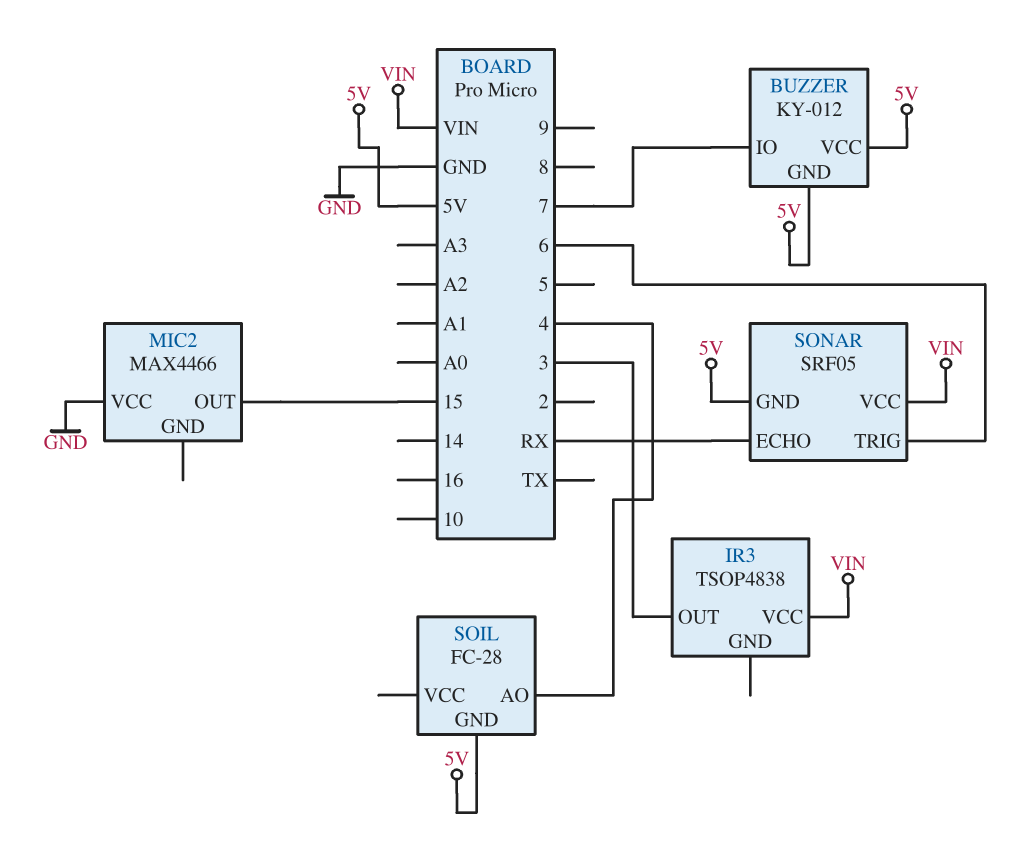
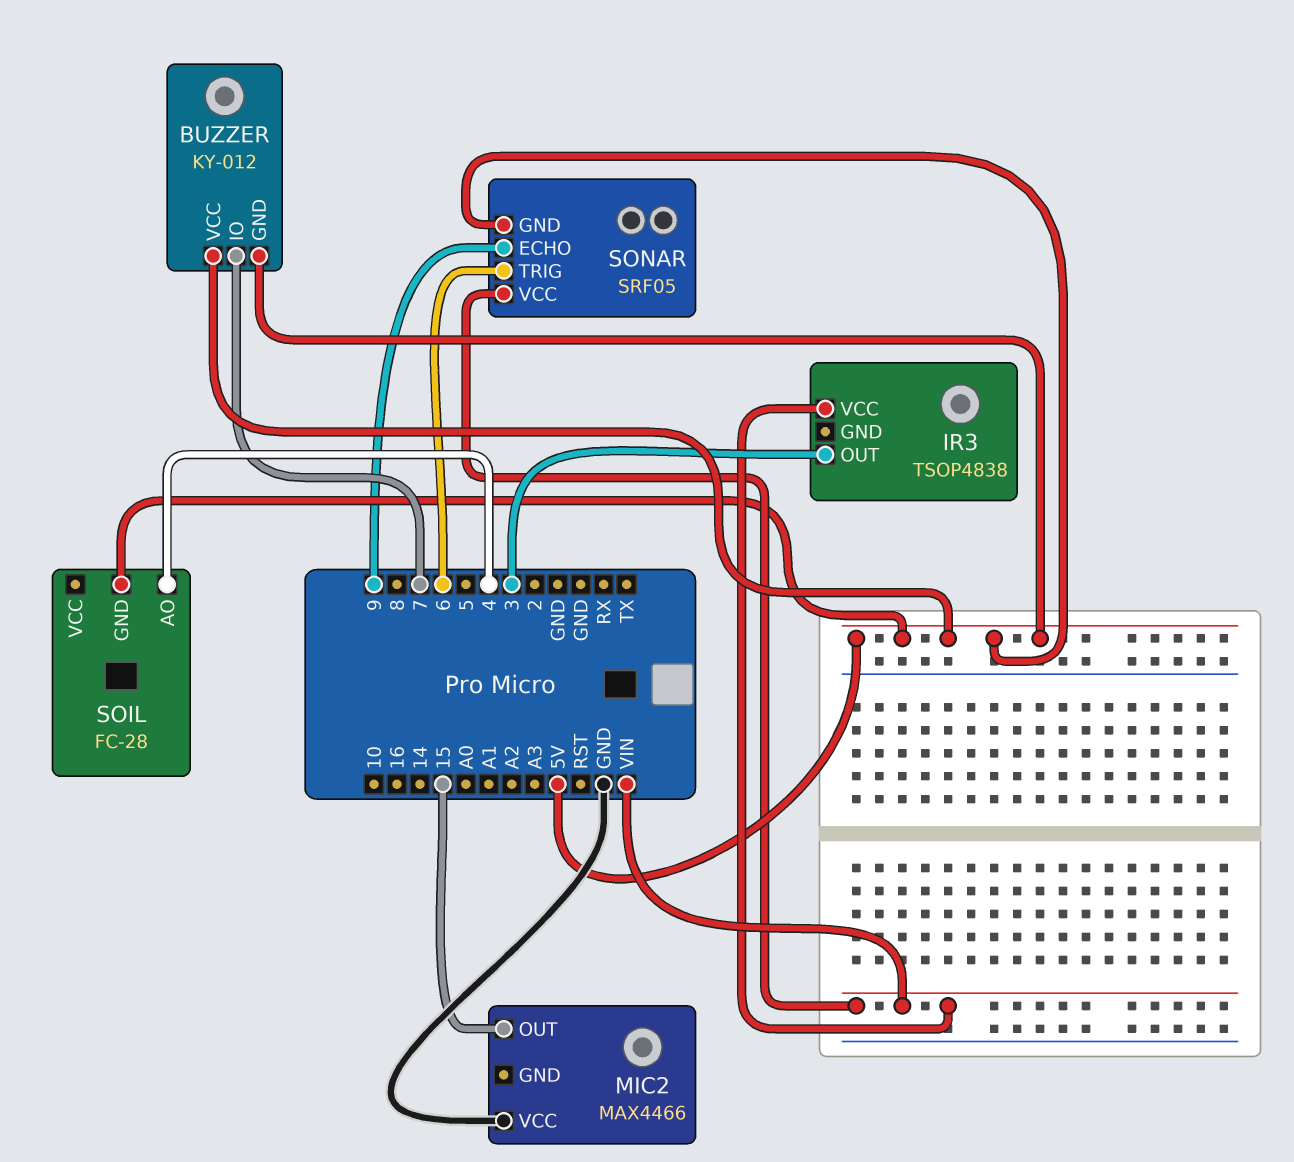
SONAR pin ECHO: RX -> 9

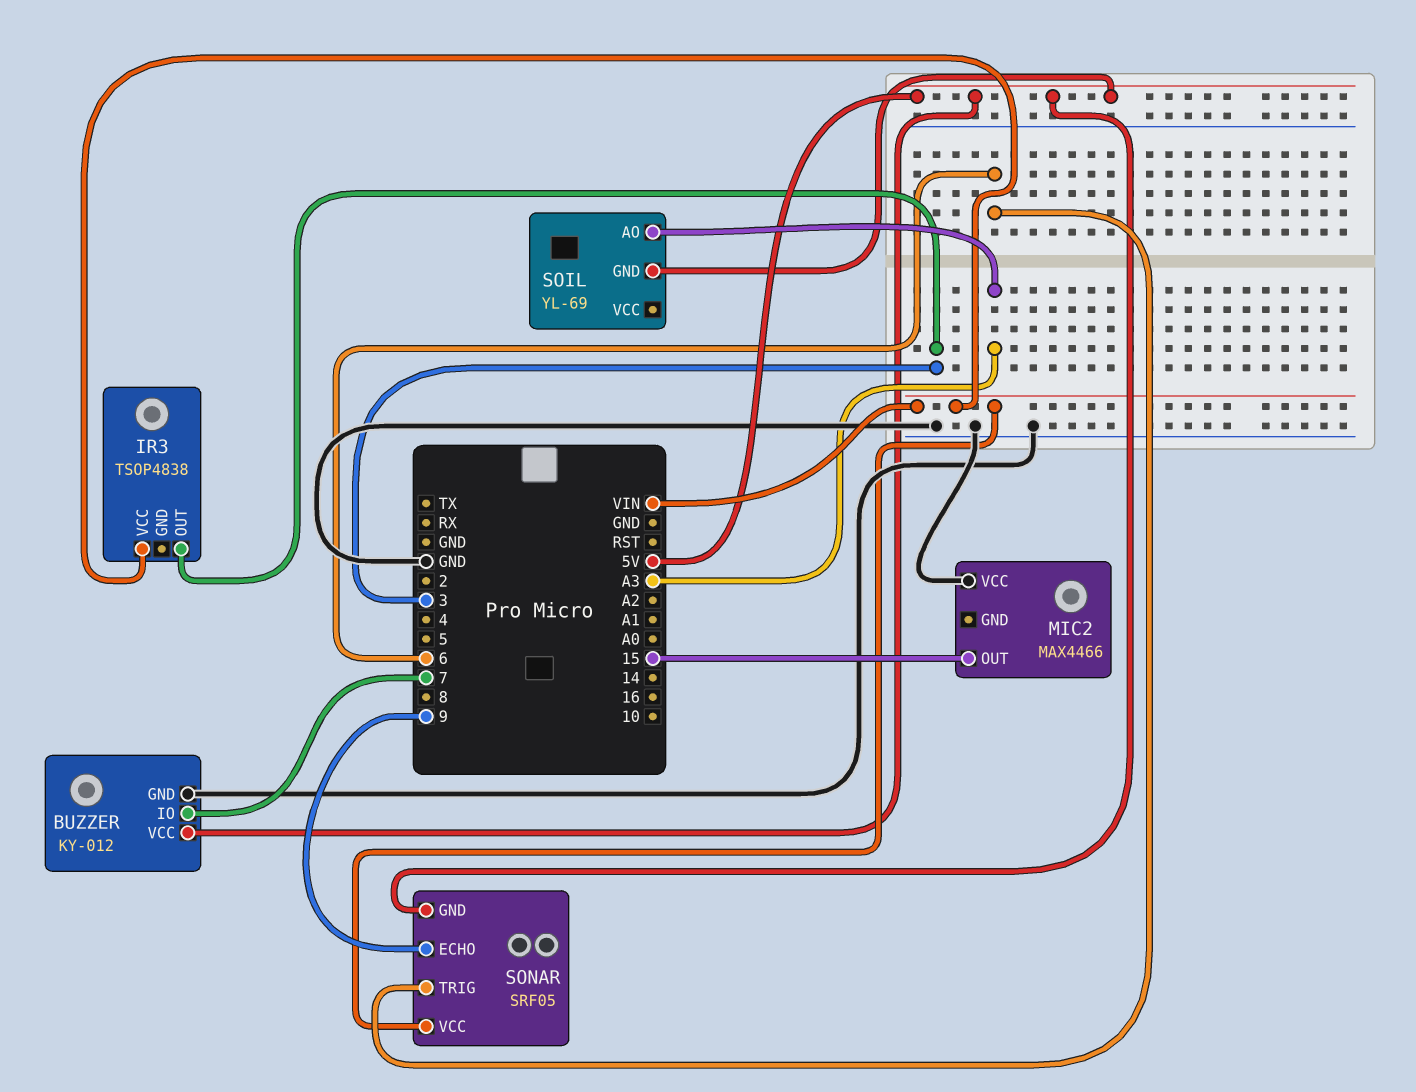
BUZZER pin GND: 5V -> GND
SOIL: FC-28 -> YL-69
SOIL pin AO: 4 -> A3

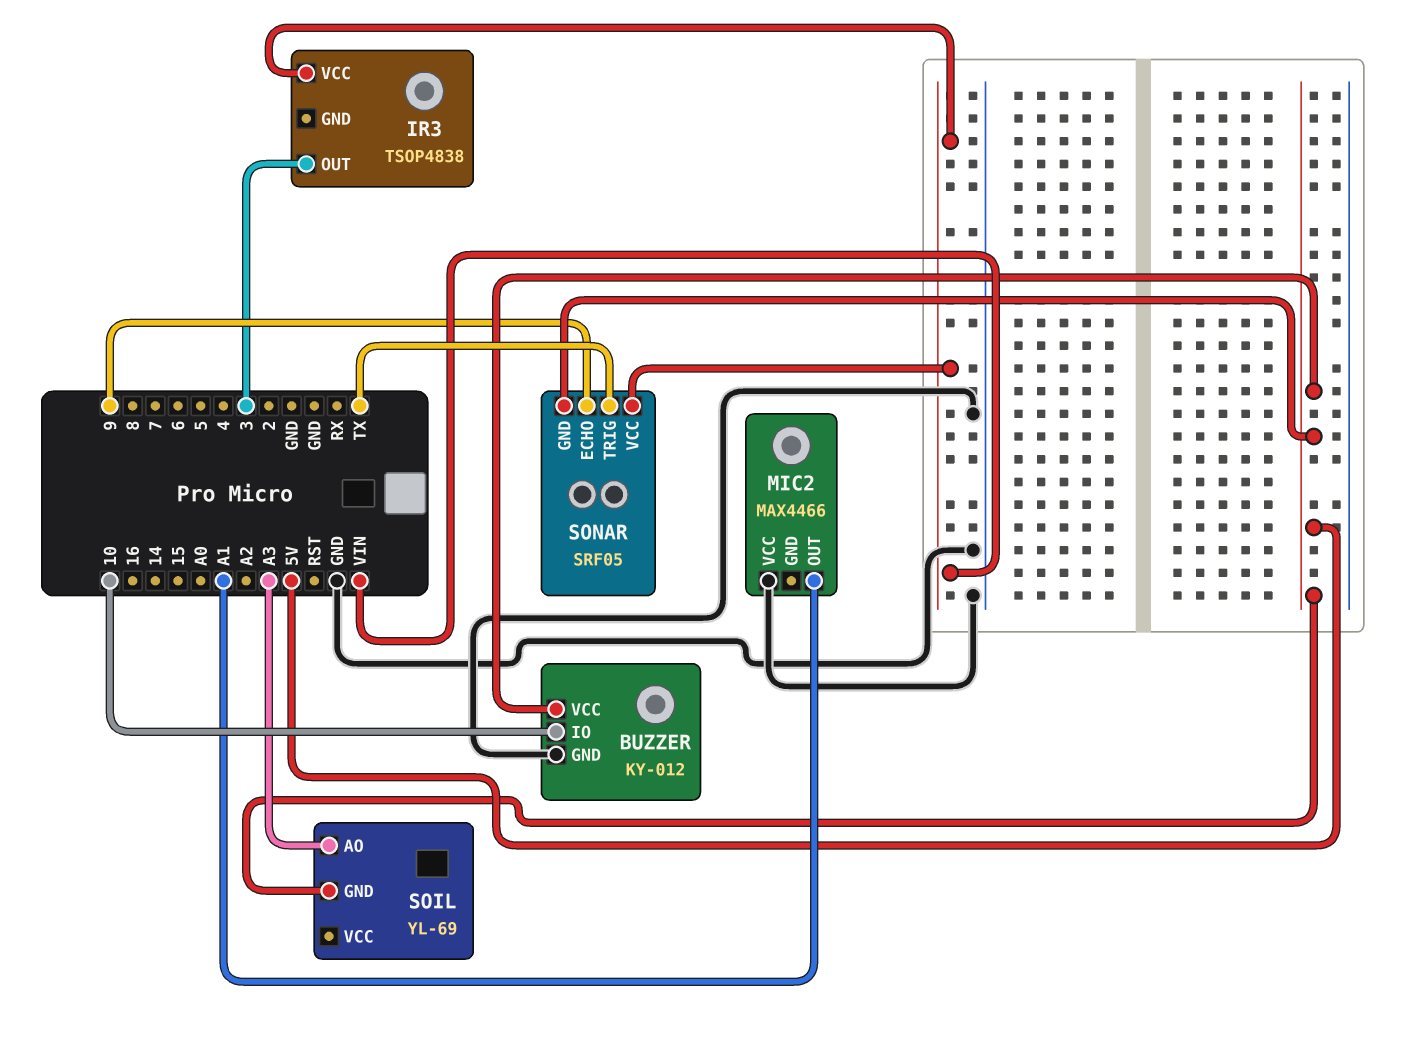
BUZZER pin IO: 7 -> 10
MIC2 pin OUT: 15 -> A1
SONAR pin TRIG: 6 -> TX

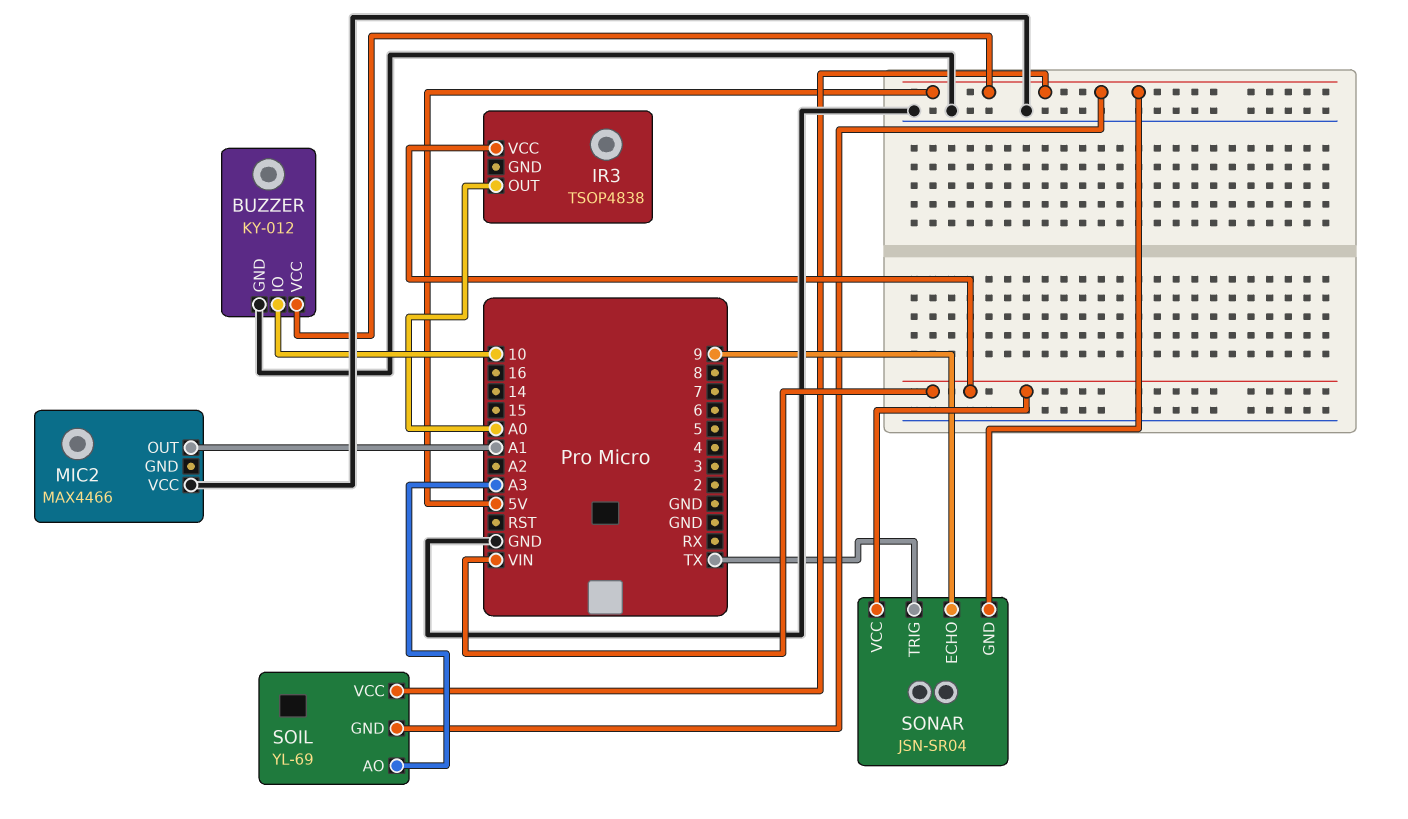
IR3 pin OUT: 3 -> A0
SOIL pin VCC: none -> 5V
SONAR: SRF05 -> JSN-SR04

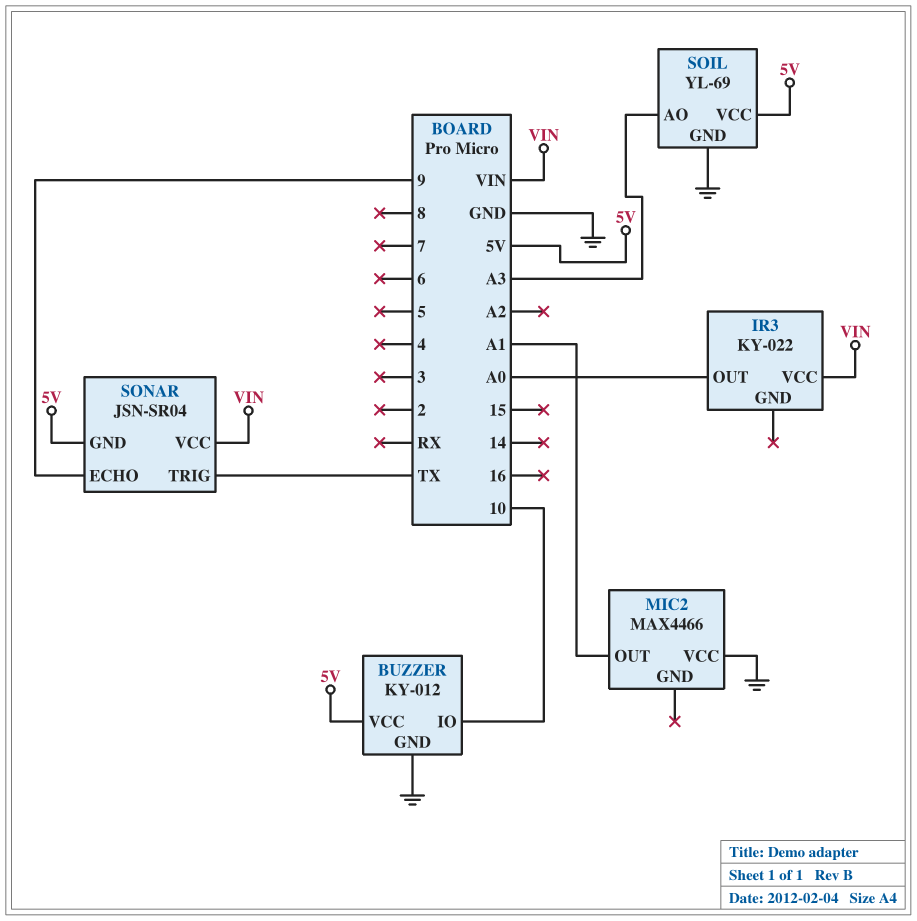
IR3: TSOP4838 -> KY-022
SOIL pin GND: 5V -> GND

